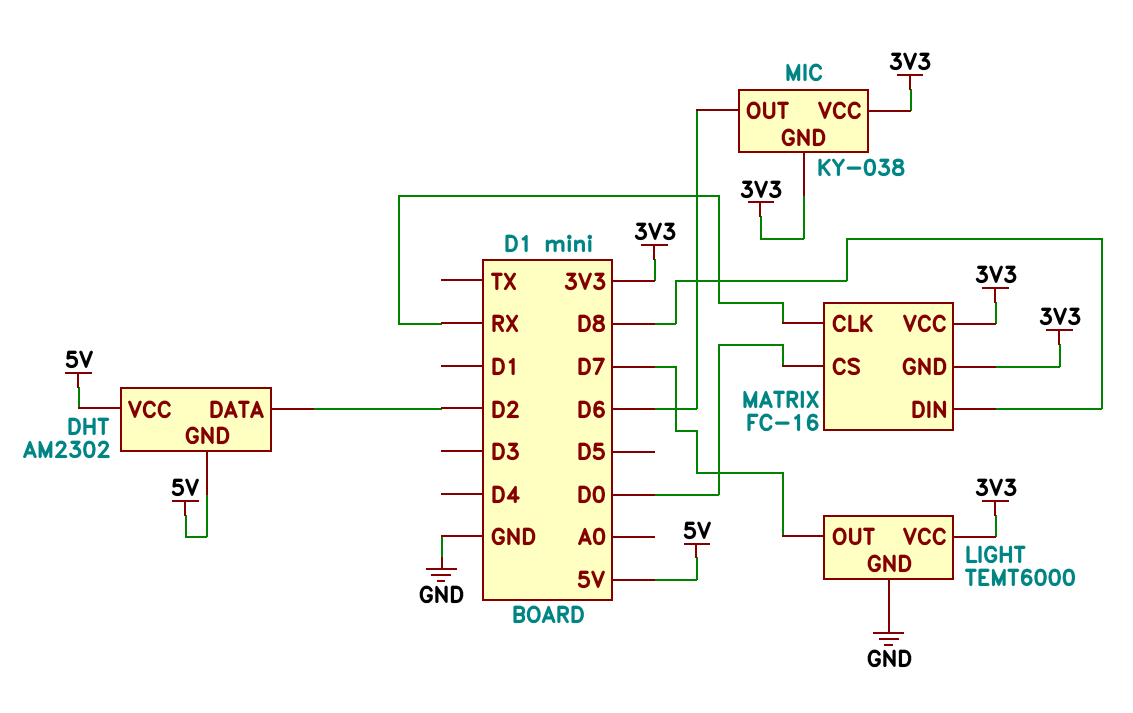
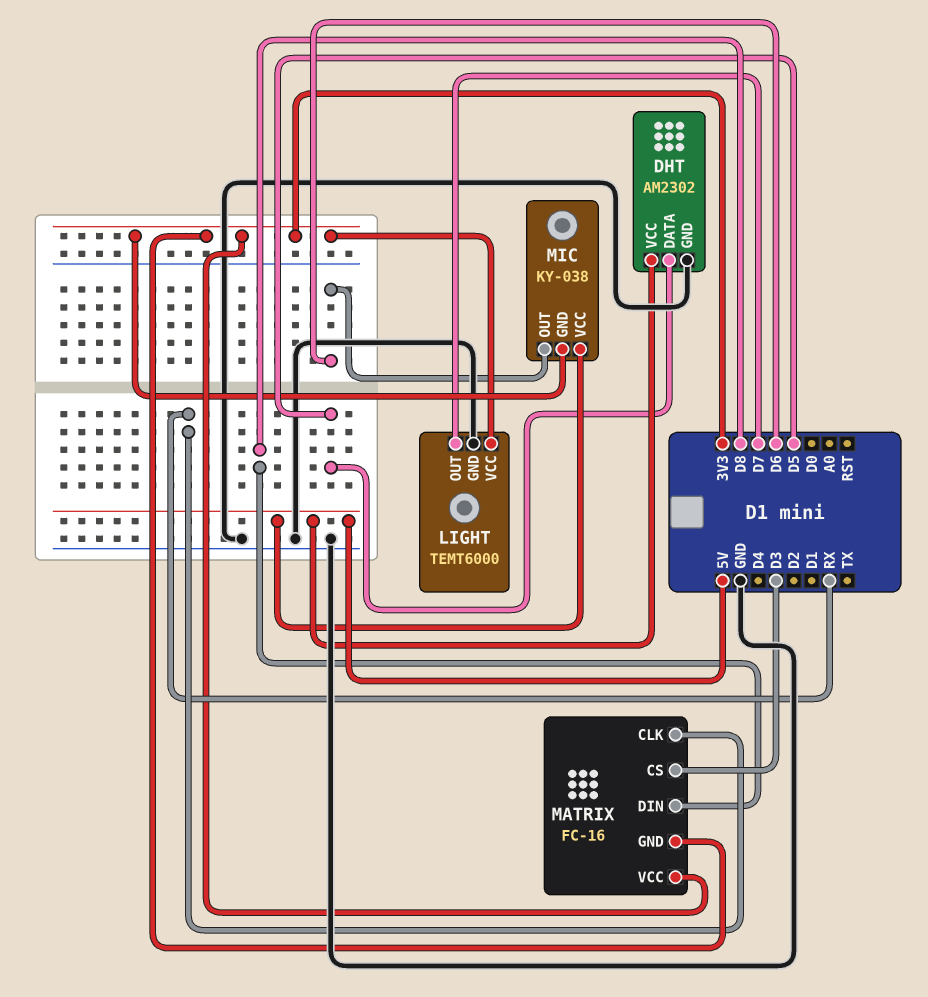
DHT pin DATA: D2 -> D5
DHT pin GND: 5V -> GND
MATRIX pin CS: D0 -> D3
MIC pin VCC: 3V3 -> 5V

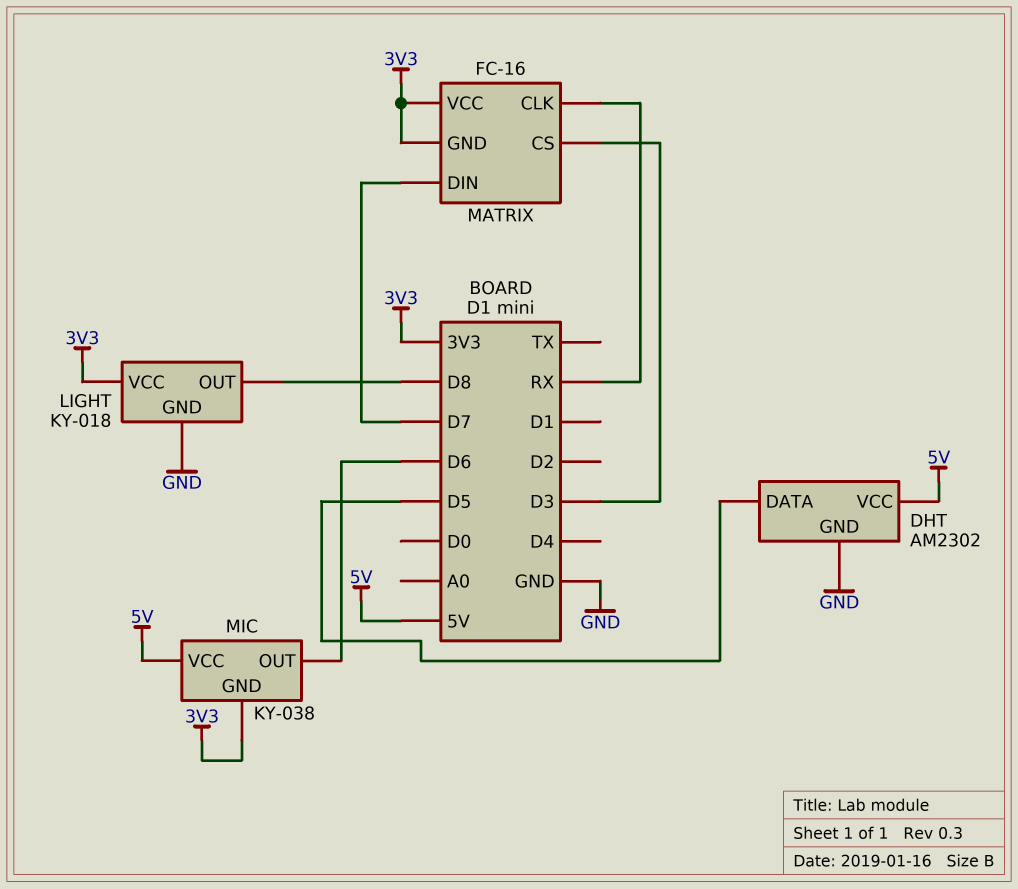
LIGHT: TEMT6000 -> KY-018
LIGHT pin OUT: D7 -> D8
MATRIX pin DIN: D8 -> D7

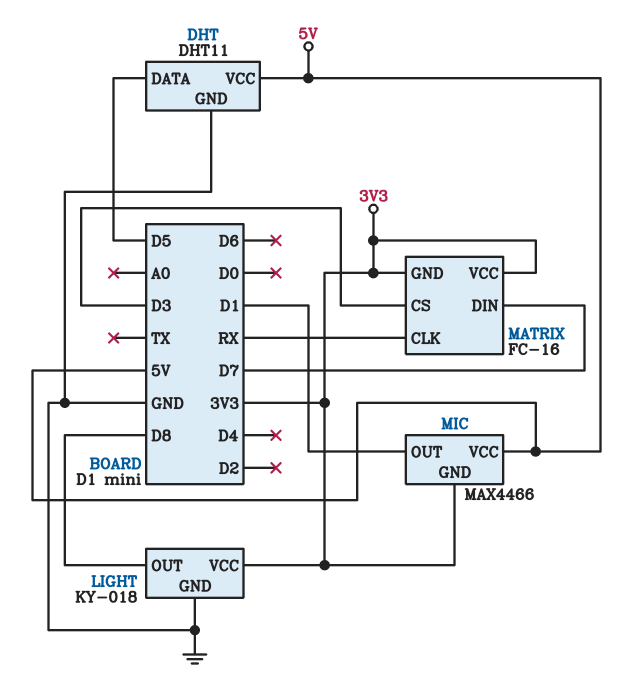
DHT: AM2302 -> DHT11
MIC: KY-038 -> MAX4466
MIC pin OUT: D6 -> D1

